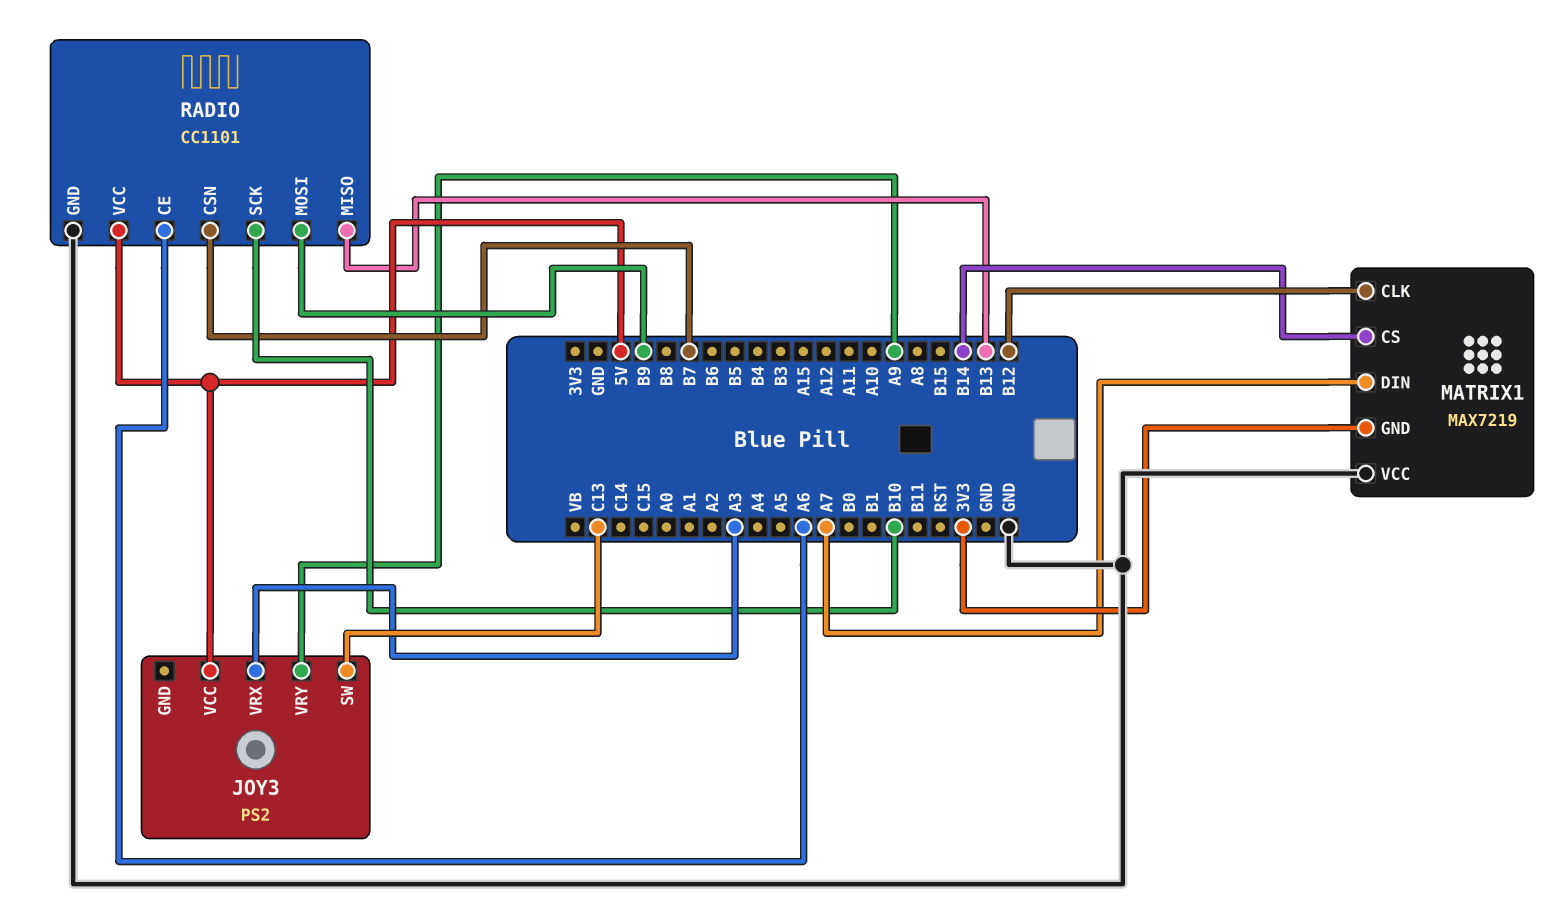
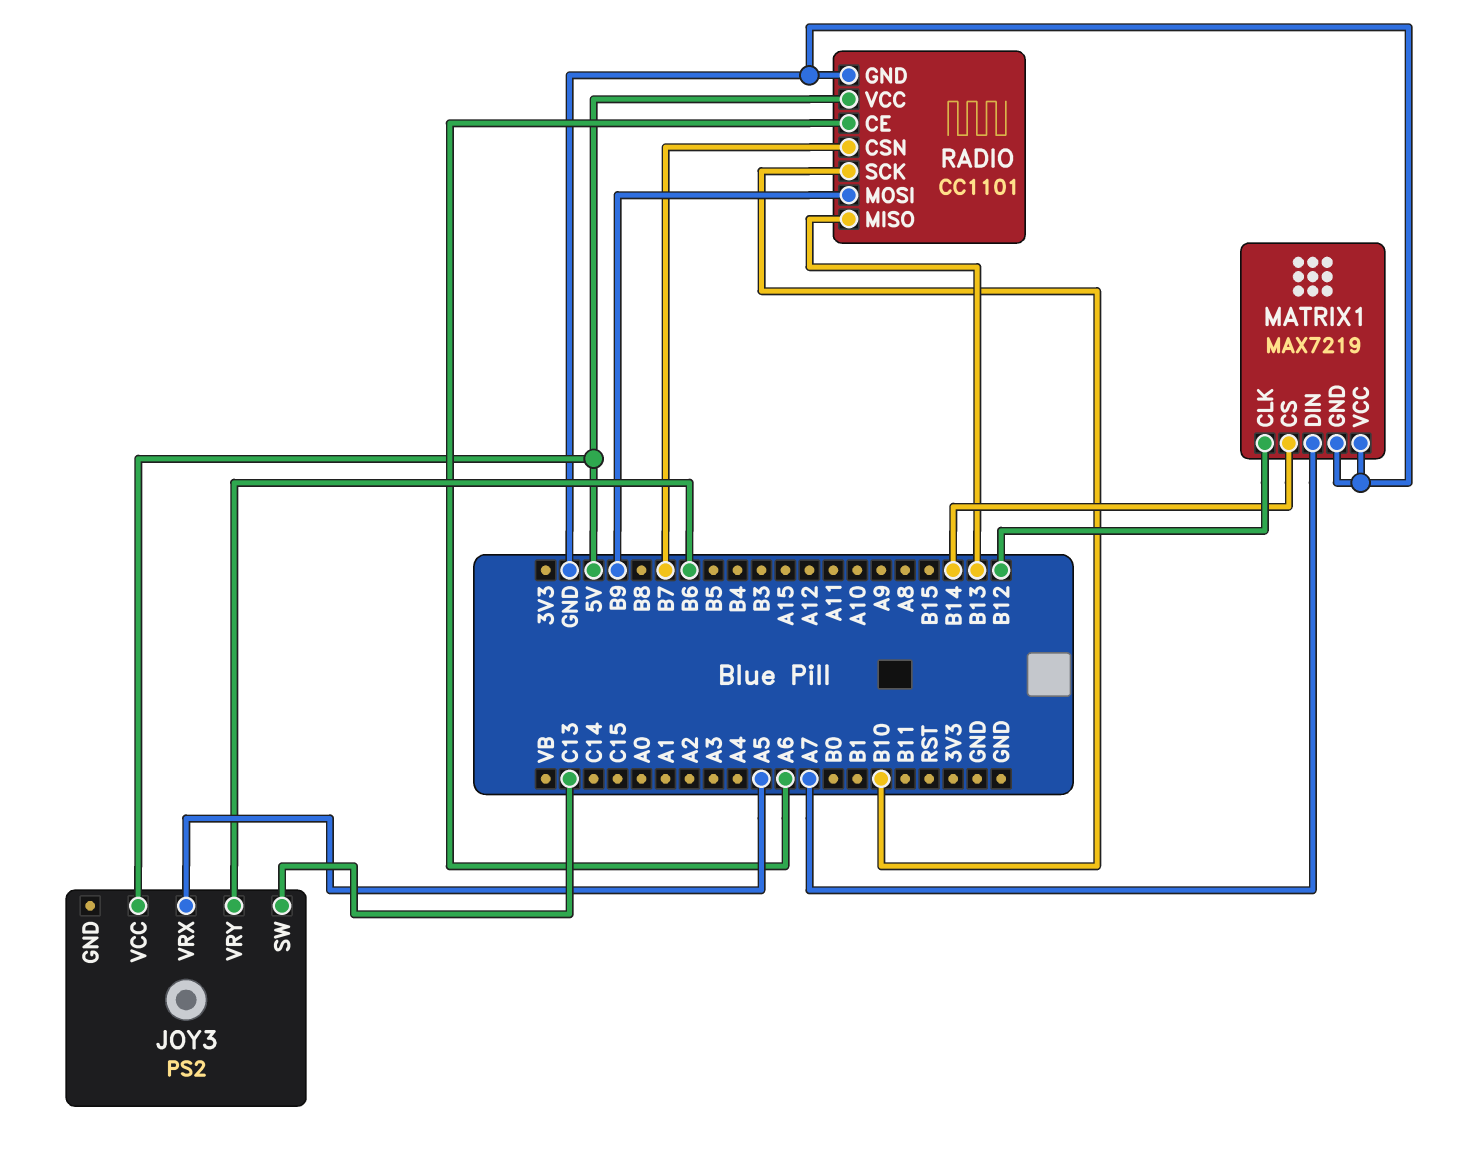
JOY3 pin VRX: A3 -> A5
JOY3 pin VRY: A9 -> B6
MATRIX1 pin GND: 3V3 -> GND

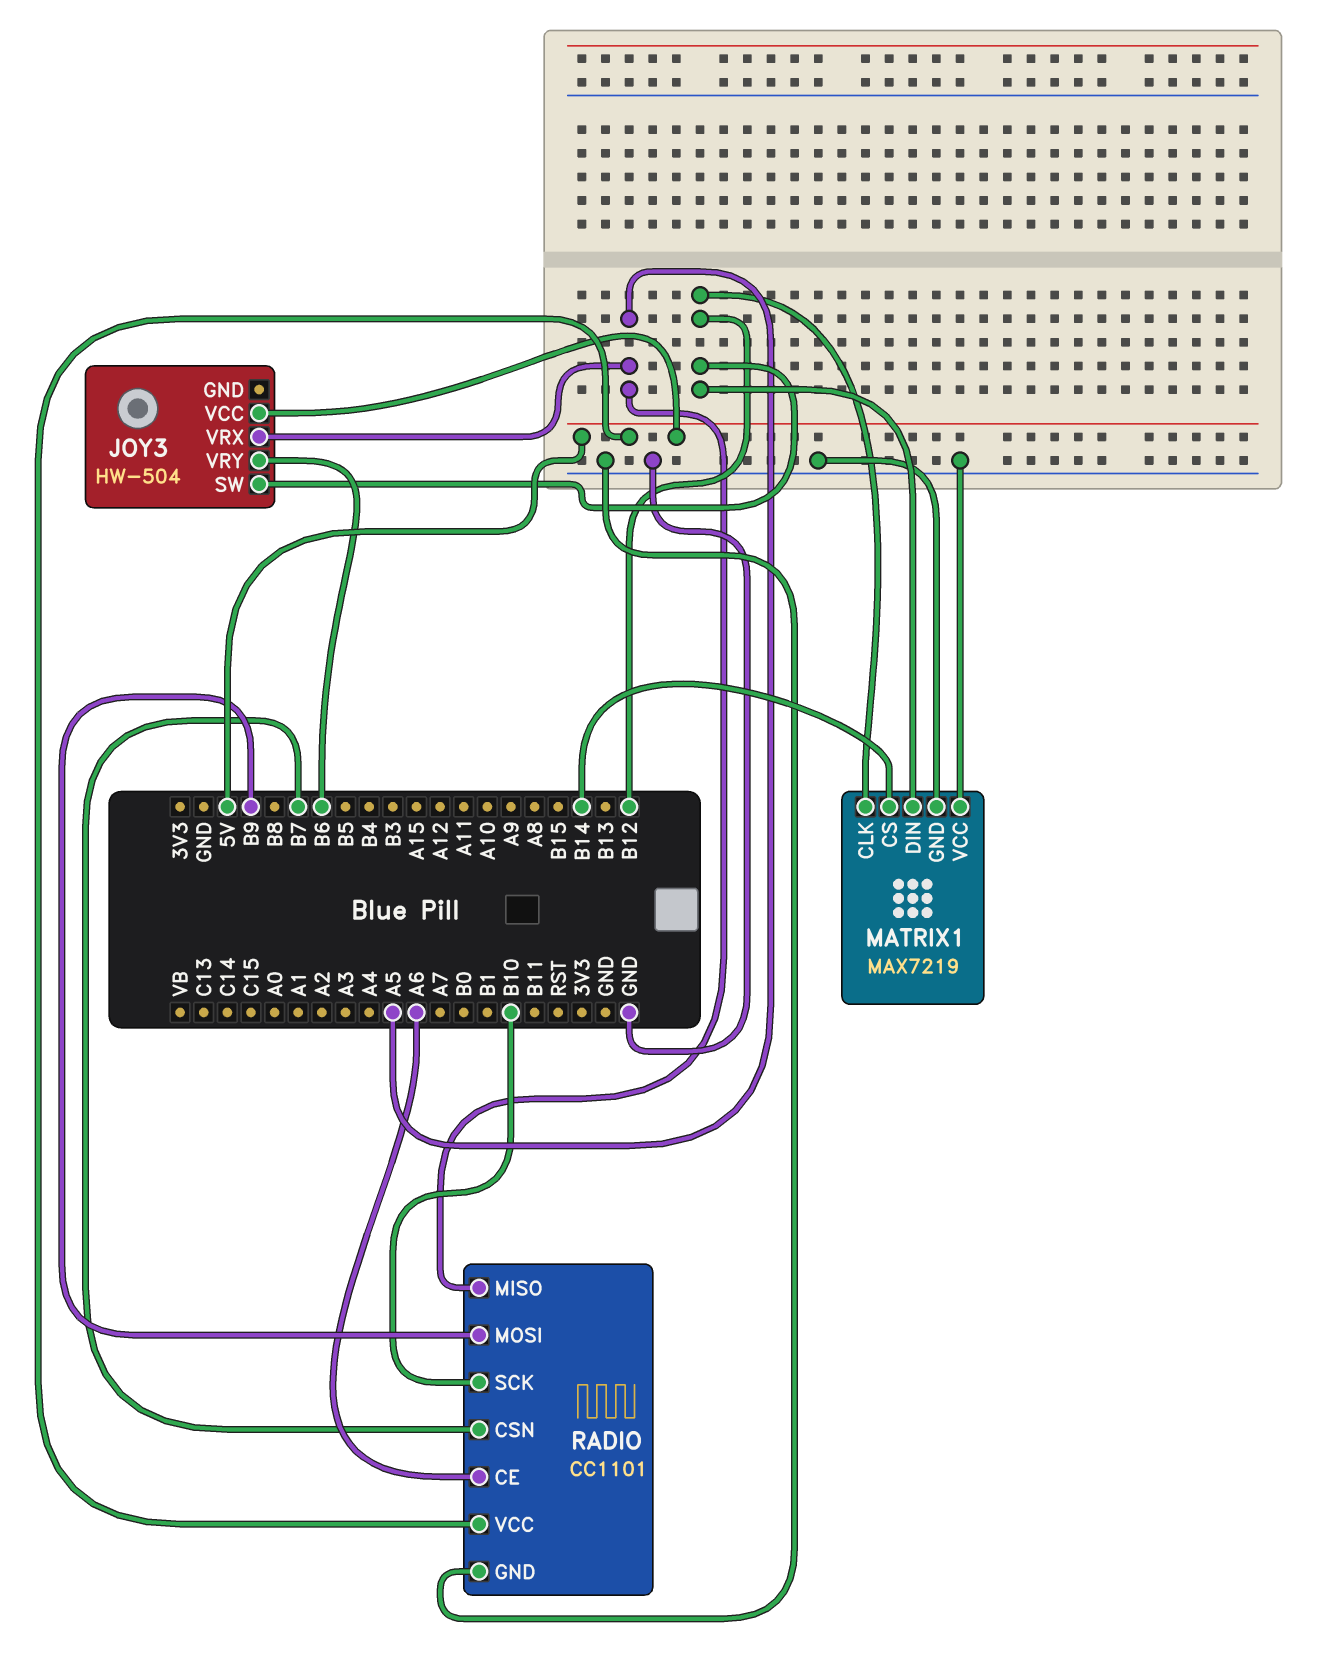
JOY3: PS2 -> HW-504
JOY3 pin SW: C13 -> B12
MATRIX1 pin DIN: A7 -> B12
RADIO pin MISO: B13 -> A5

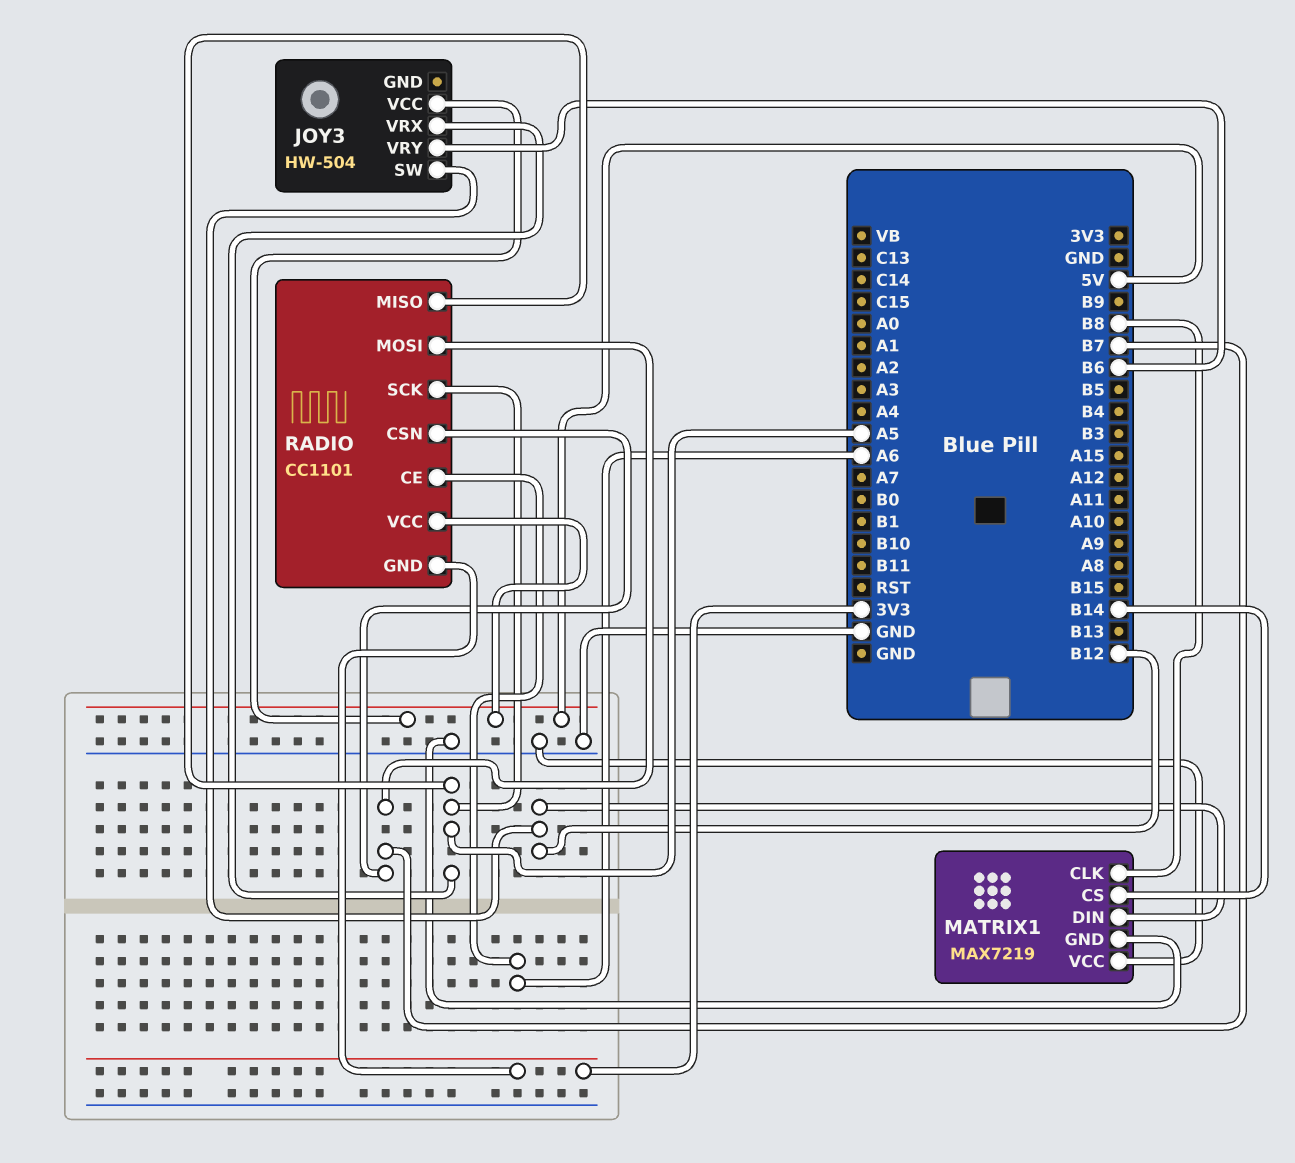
MATRIX1 pin CLK: B12 -> B8
RADIO pin GND: GND -> 3V3
RADIO pin MOSI: B9 -> B7
RADIO pin SCK: B10 -> A5

